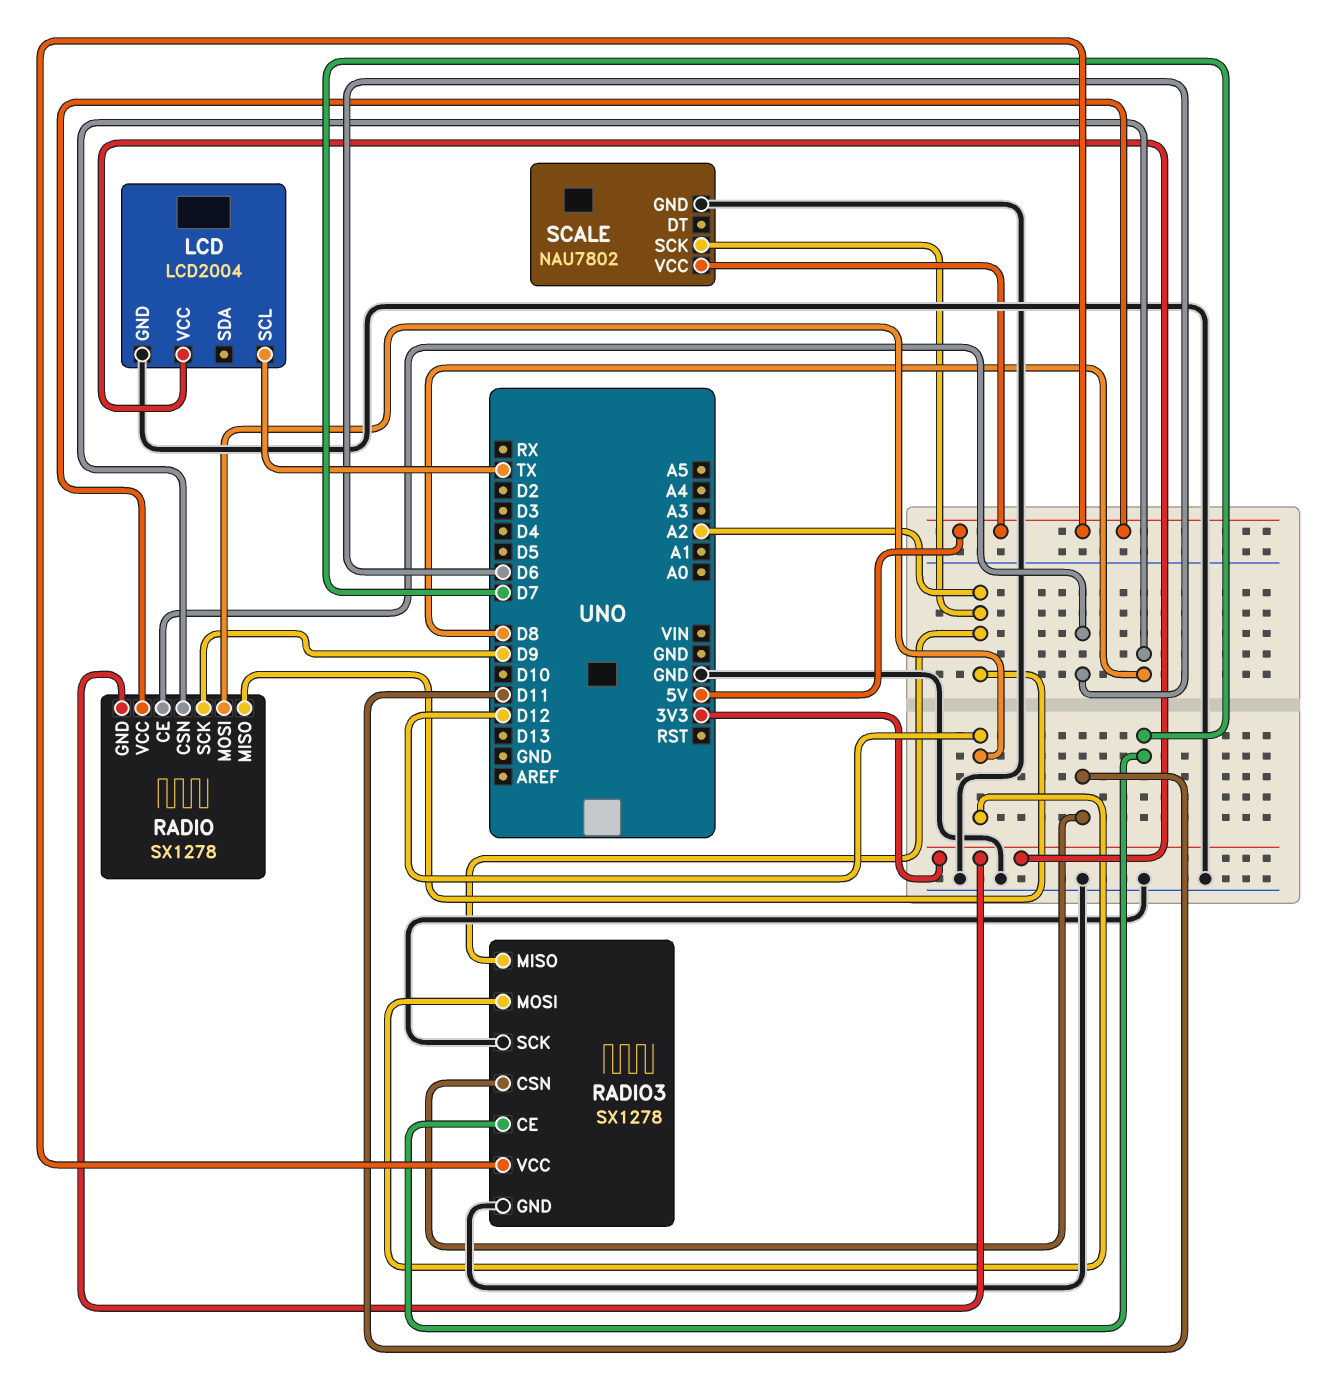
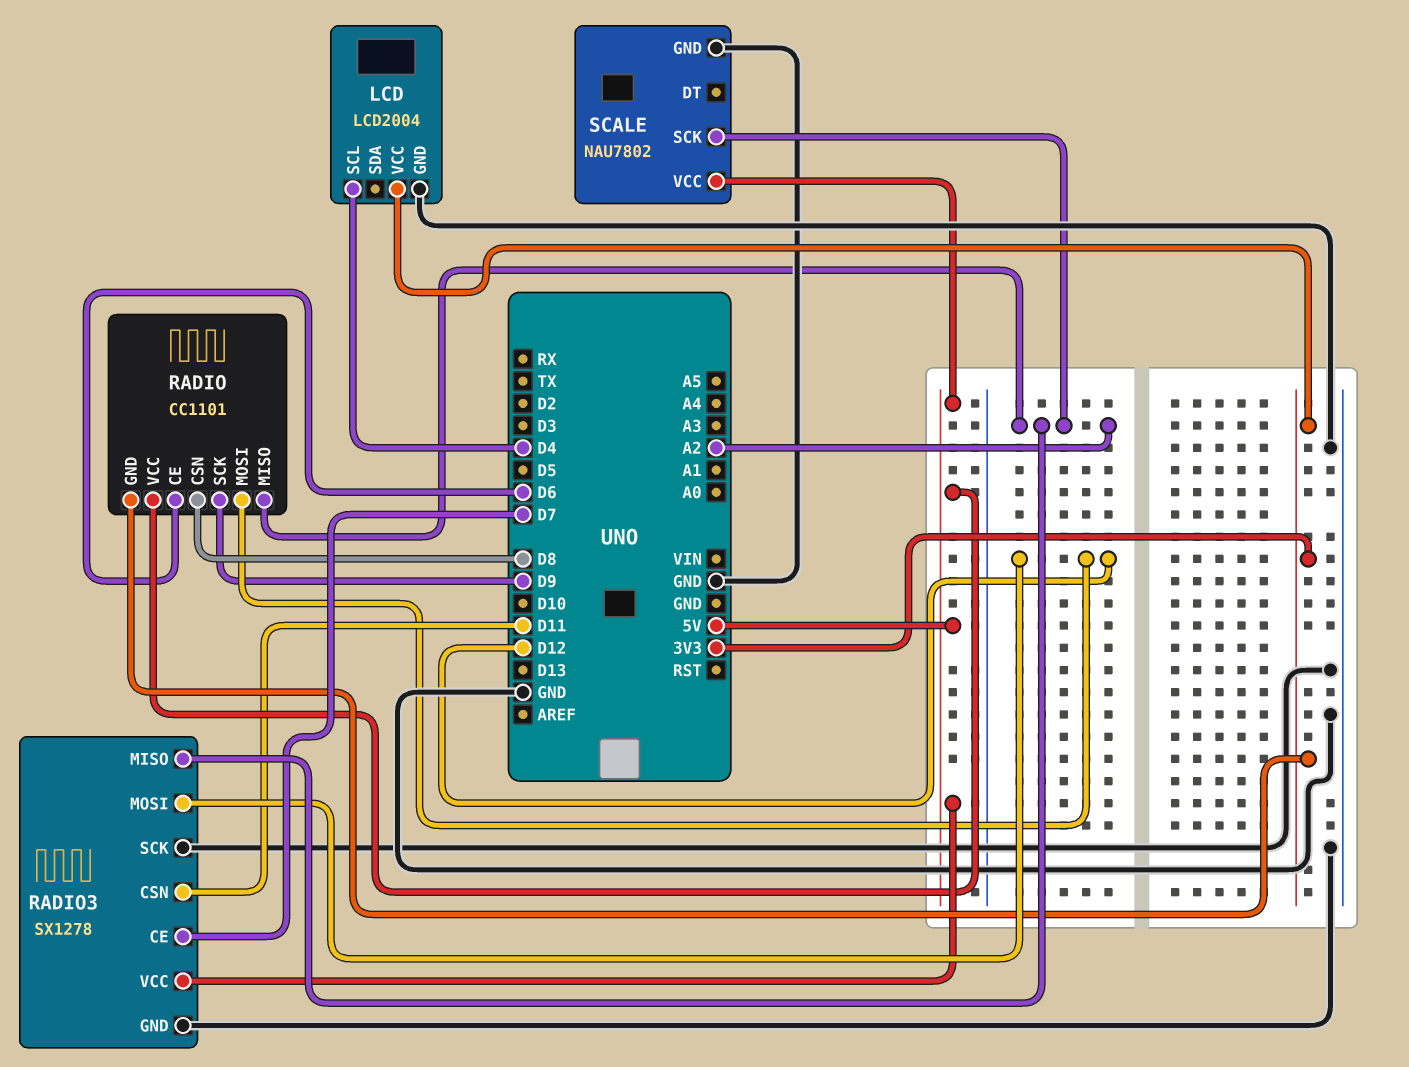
LCD pin SCL: TX -> D4
RADIO: SX1278 -> CC1101

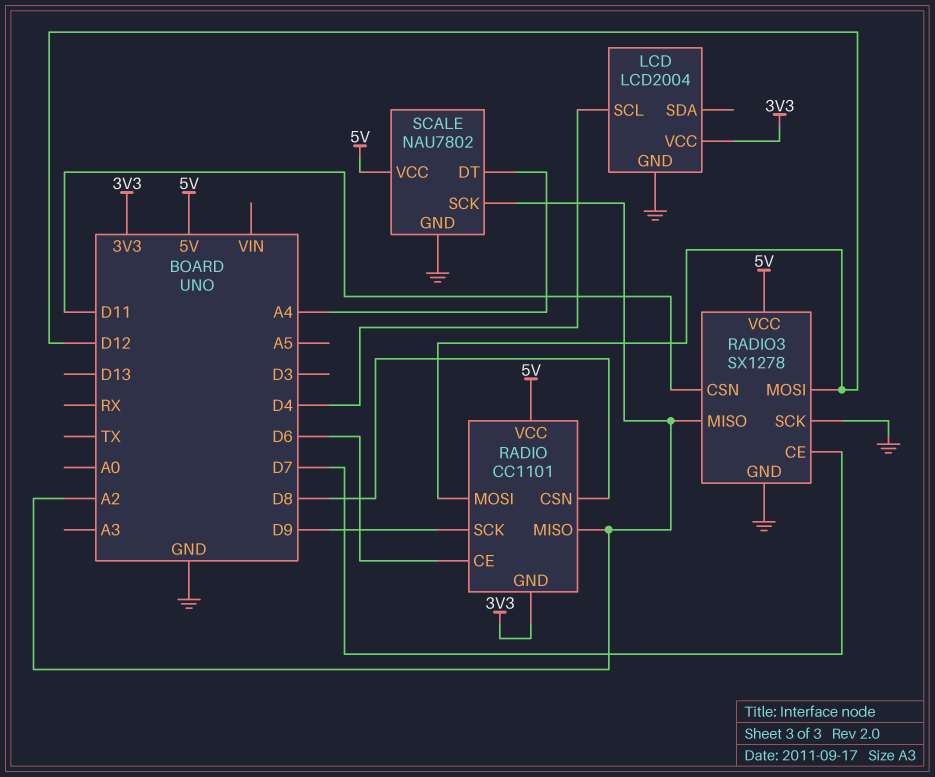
SCALE pin DT: none -> A4

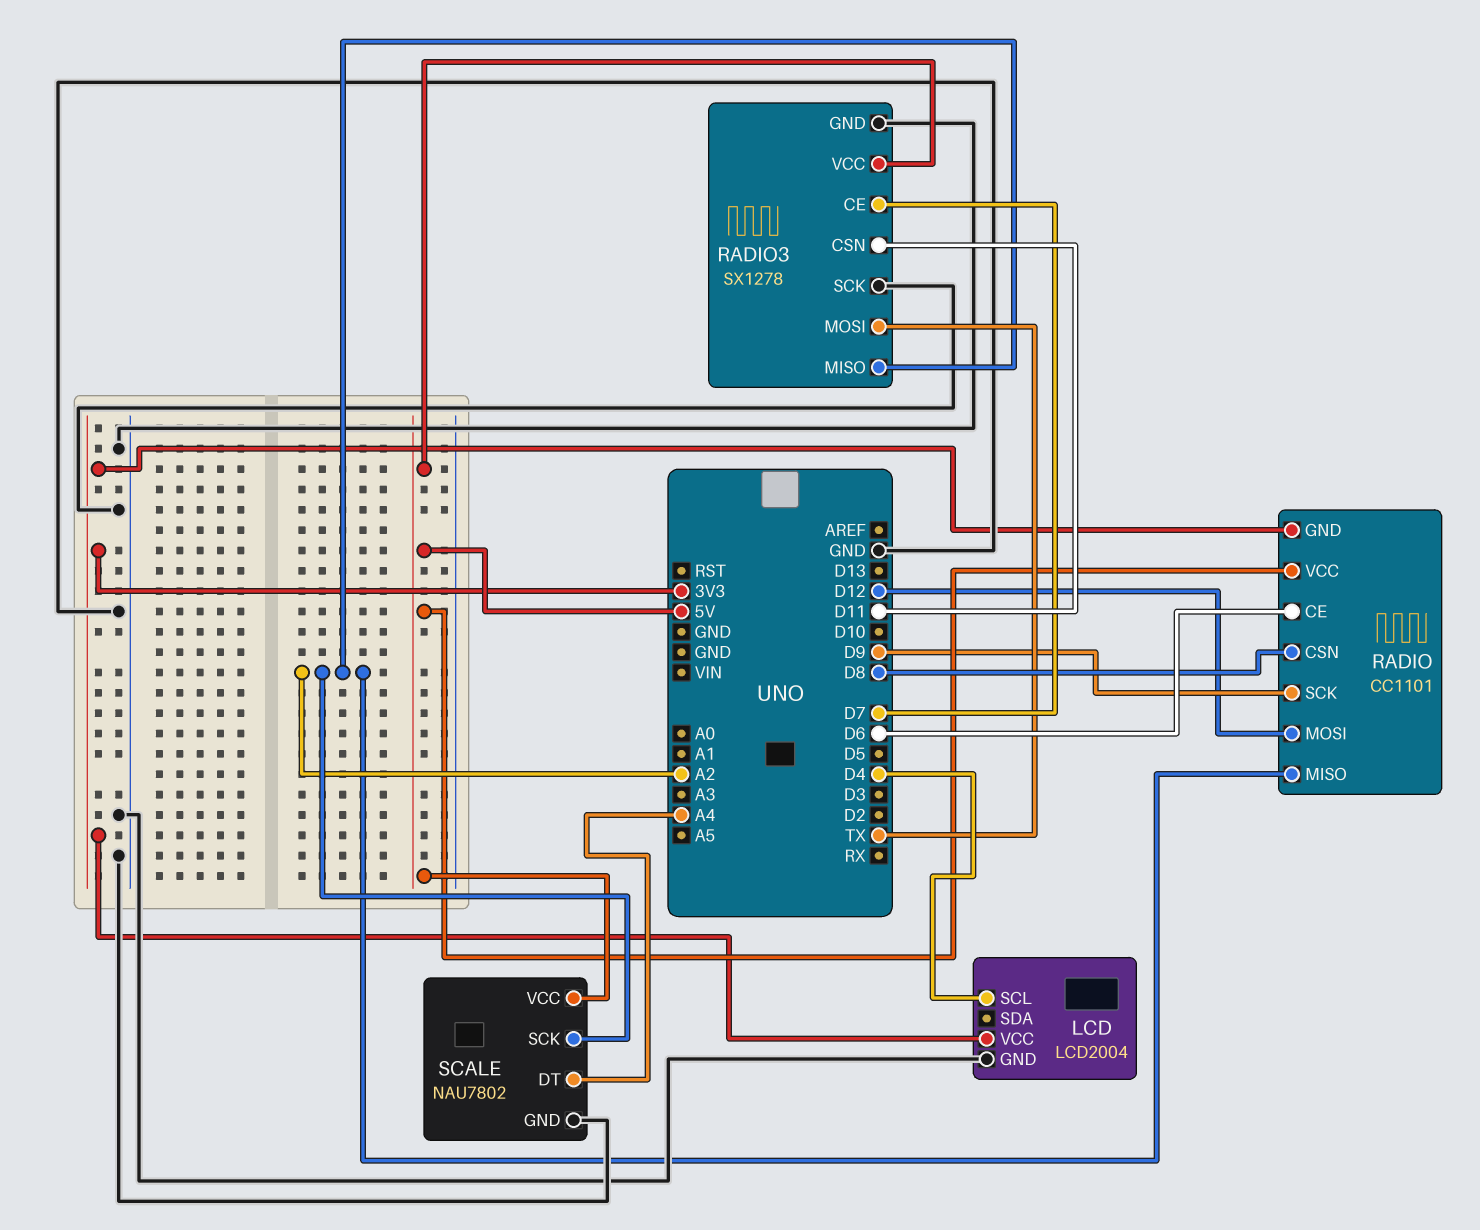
RADIO3 pin MOSI: D12 -> TX

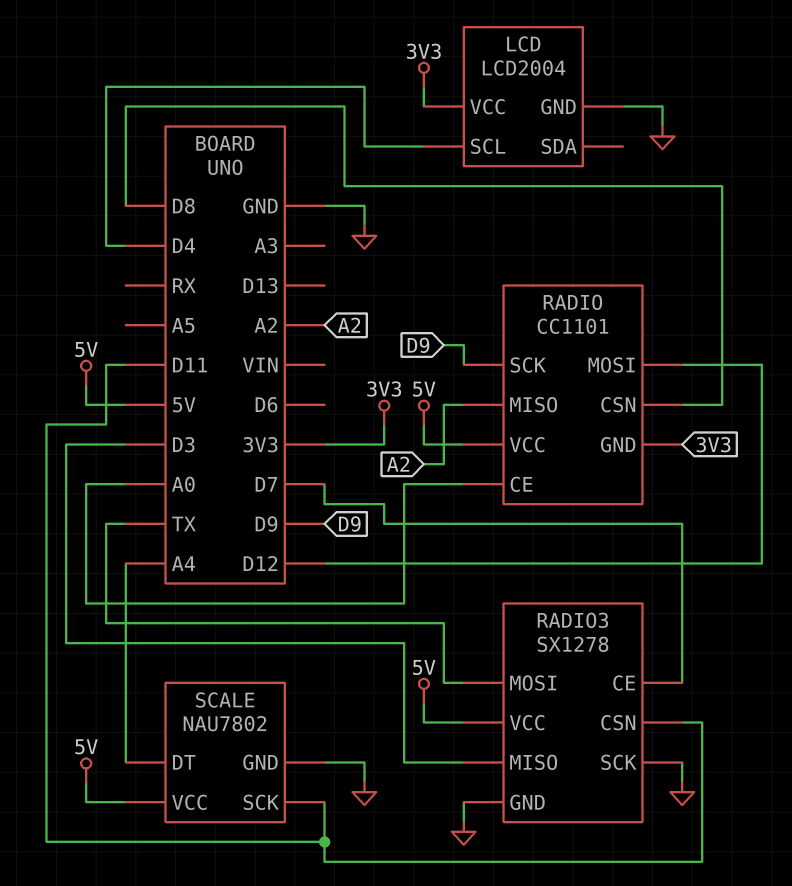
RADIO pin CE: D6 -> A0
RADIO3 pin MISO: A2 -> D3
SCALE pin SCK: A2 -> D11

